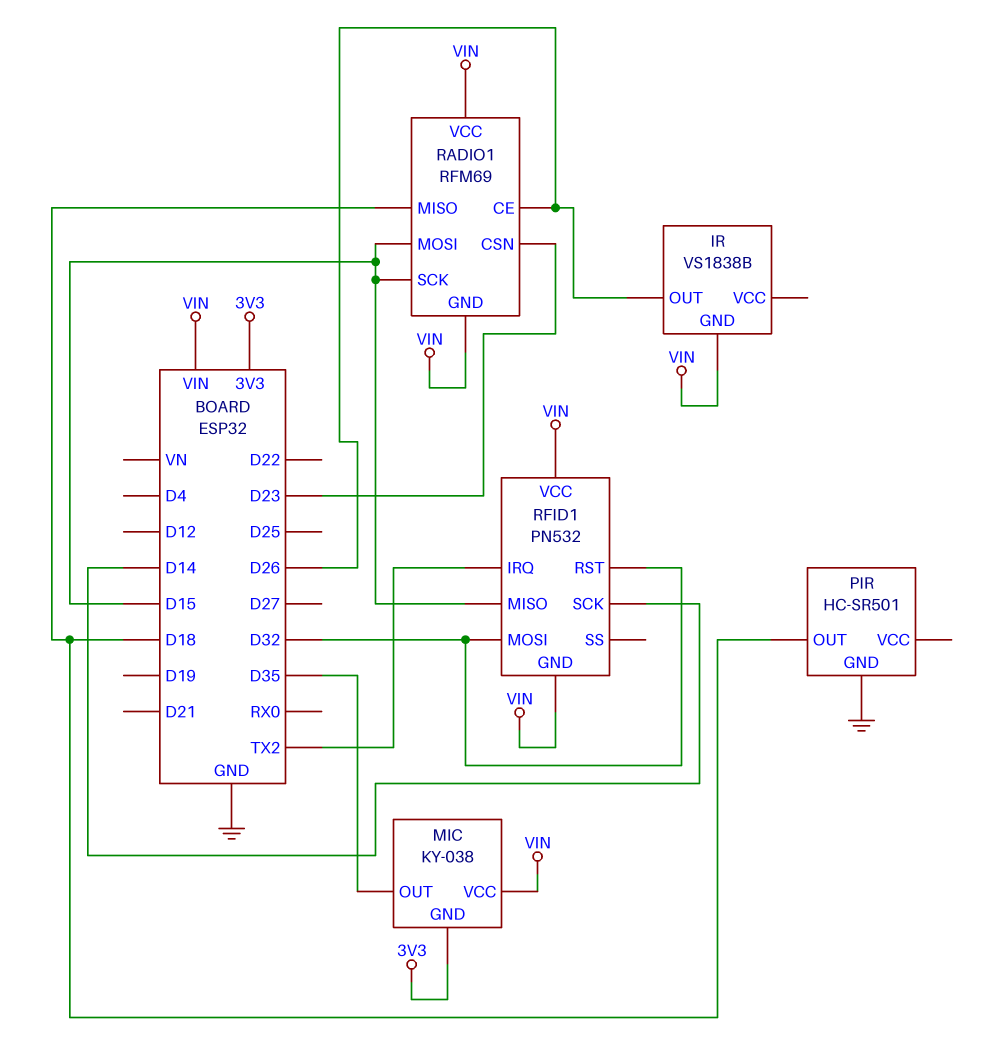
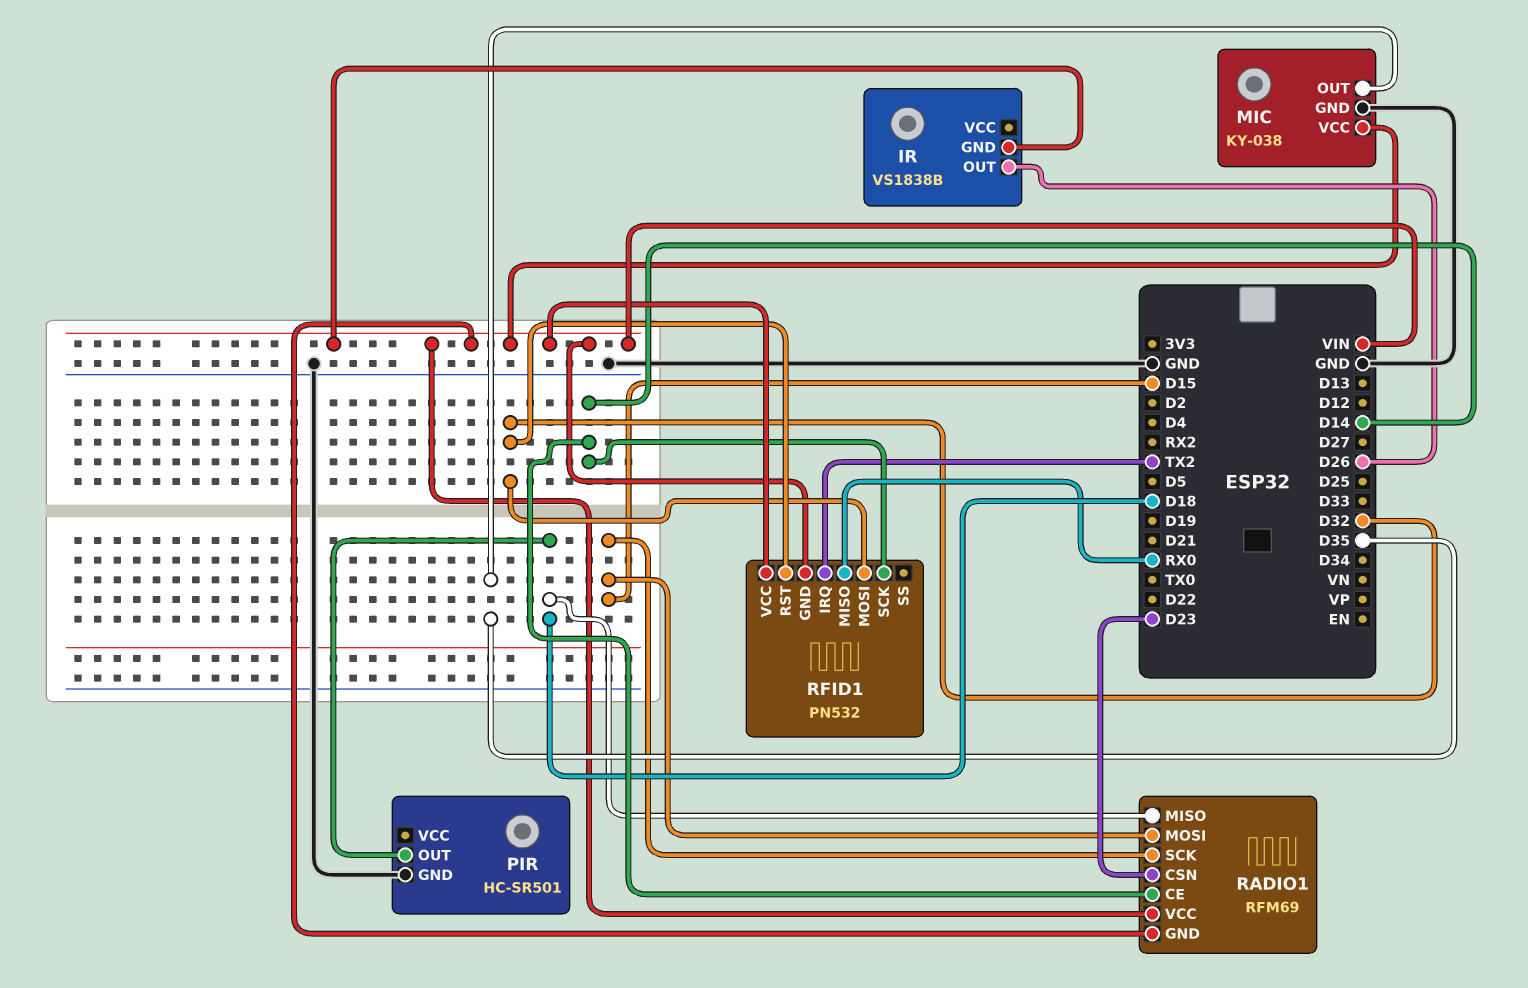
MIC pin GND: 3V3 -> GND
RADIO1 pin CE: D26 -> D14
RFID1 pin MISO: D15 -> RX0

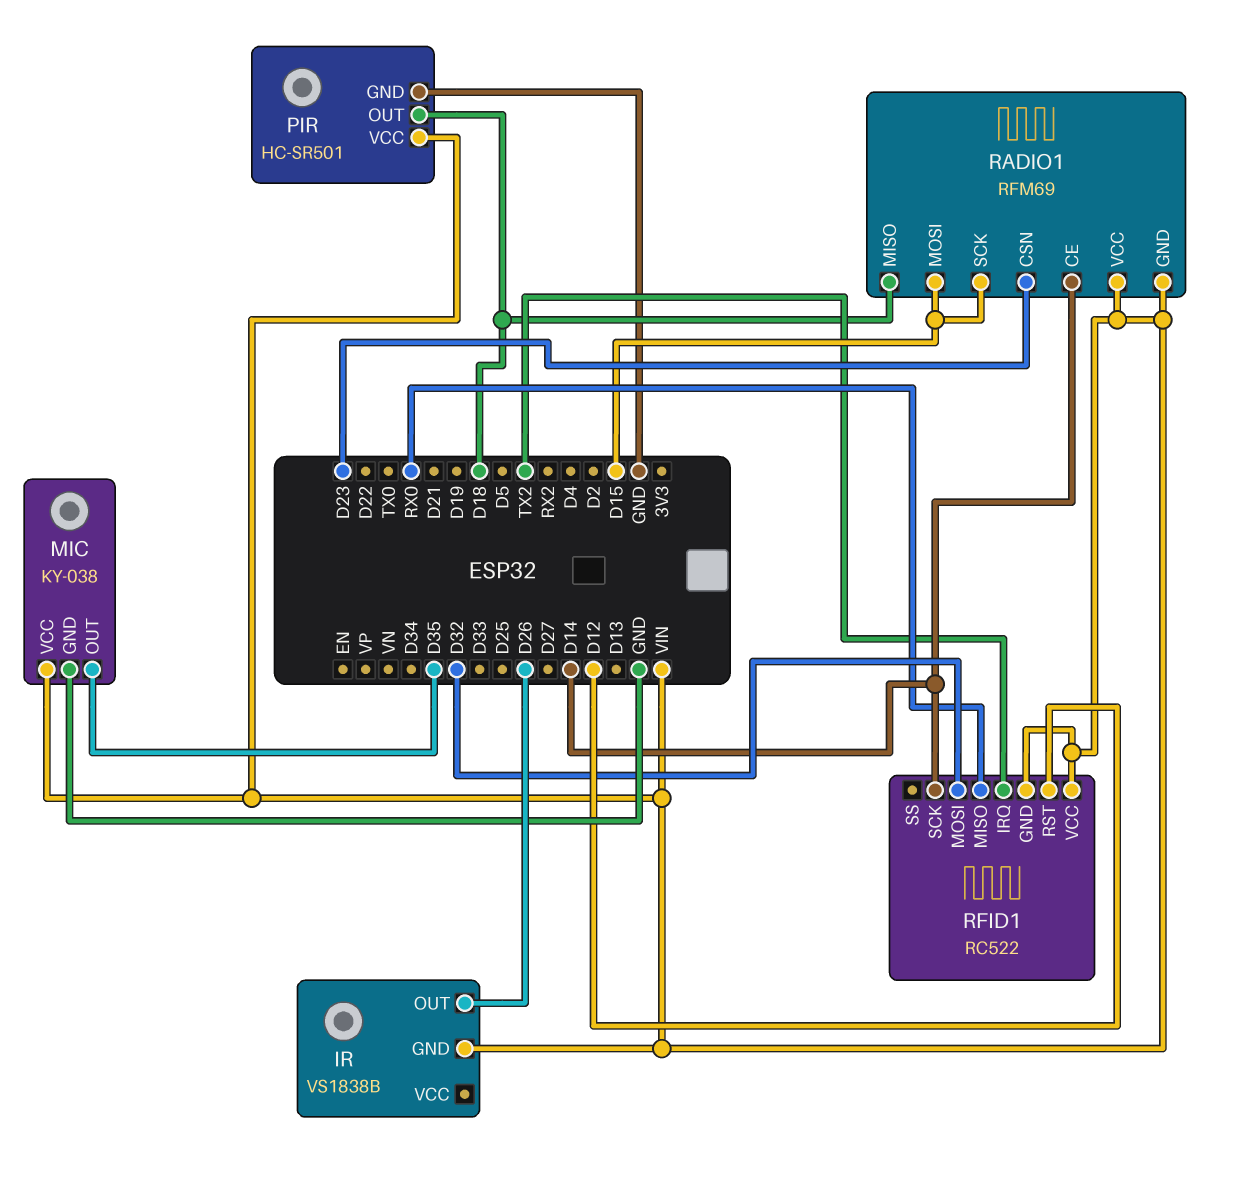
PIR pin VCC: none -> VIN
RFID1: PN532 -> RC522
RFID1 pin RST: D32 -> D12

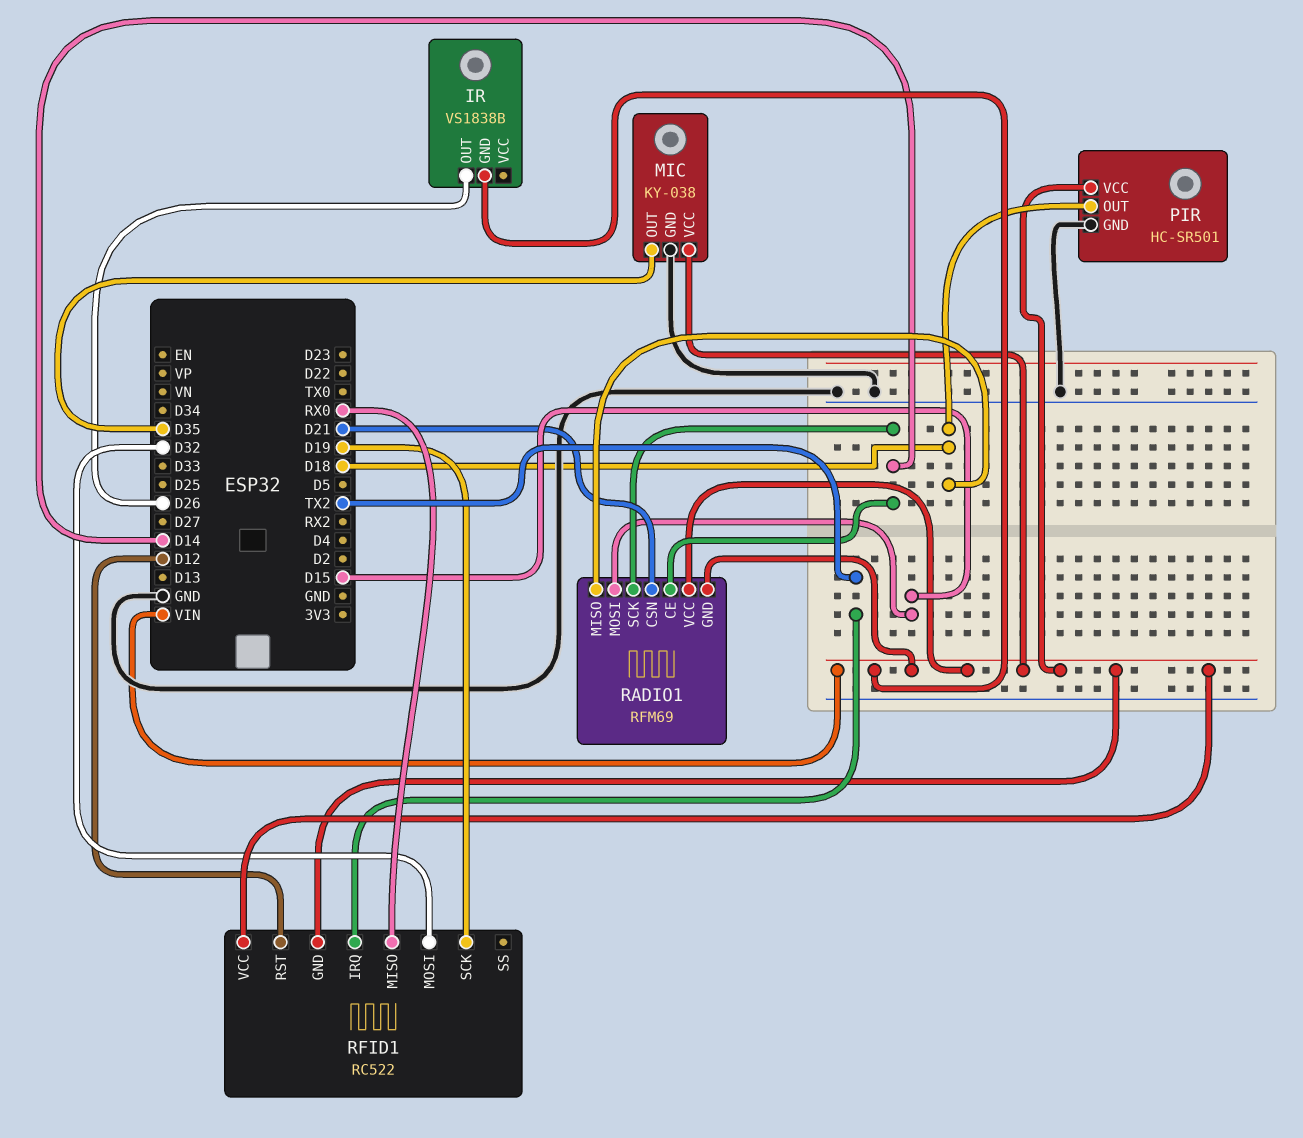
RADIO1 pin CSN: D23 -> D21
RADIO1 pin SCK: D15 -> D14
RFID1 pin SCK: D14 -> D19

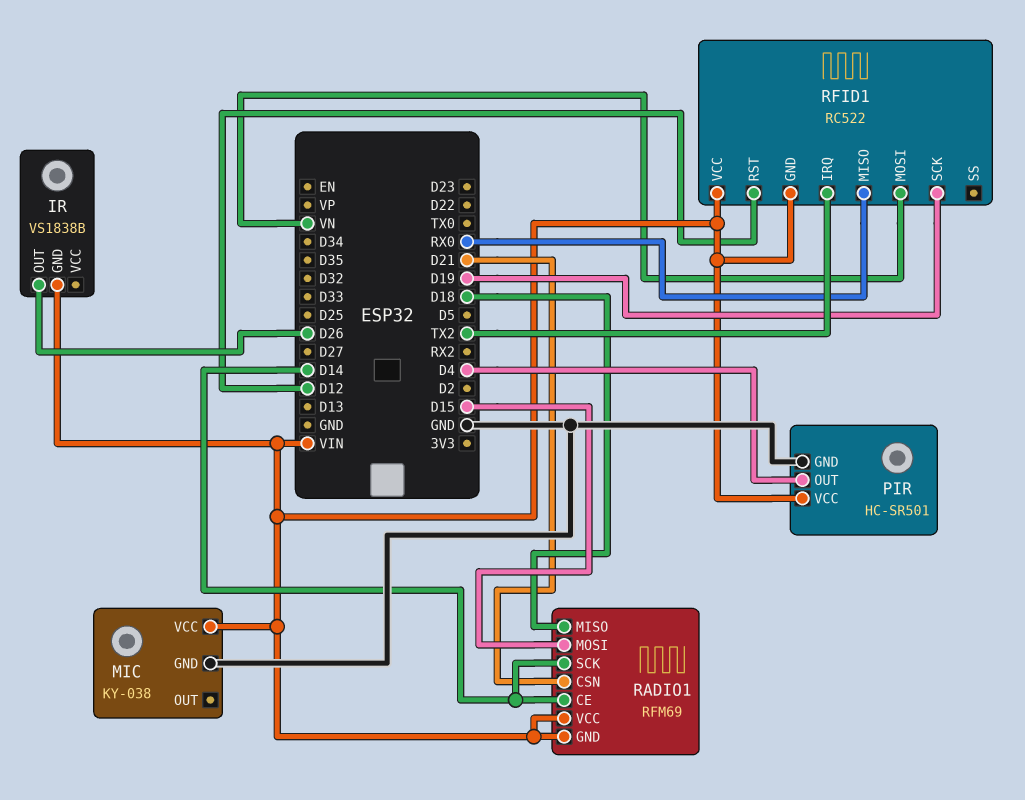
MIC pin OUT: D35 -> none
PIR pin OUT: D18 -> D4
RFID1 pin MOSI: D32 -> VN

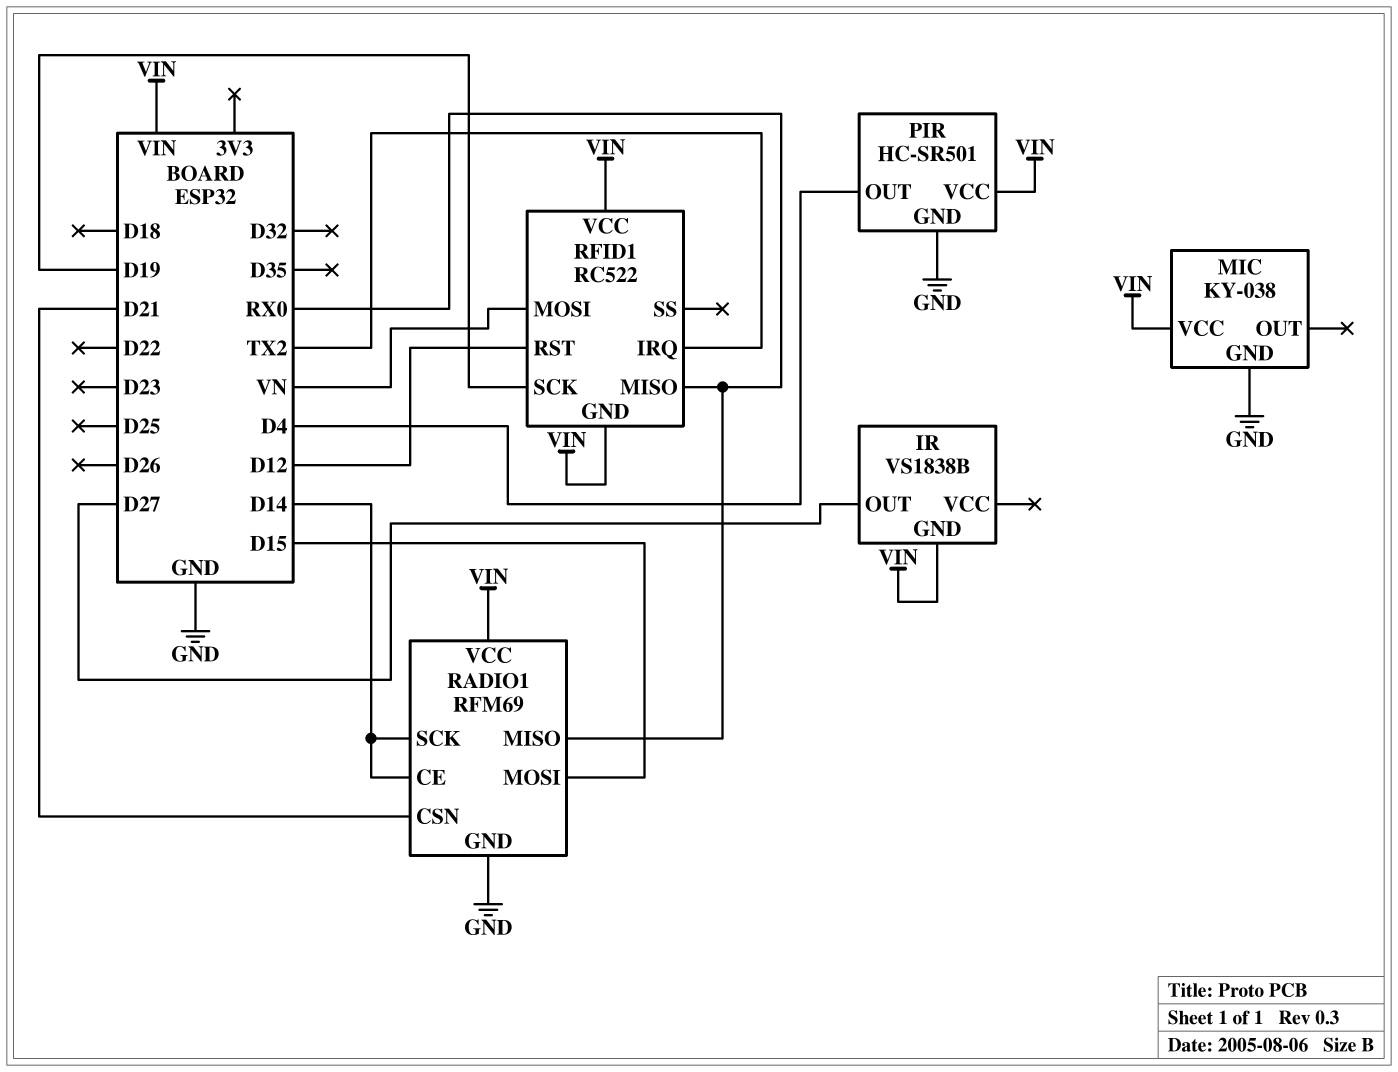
IR pin OUT: D26 -> D27
RADIO1 pin GND: VIN -> GND
RADIO1 pin MISO: D18 -> RX0

